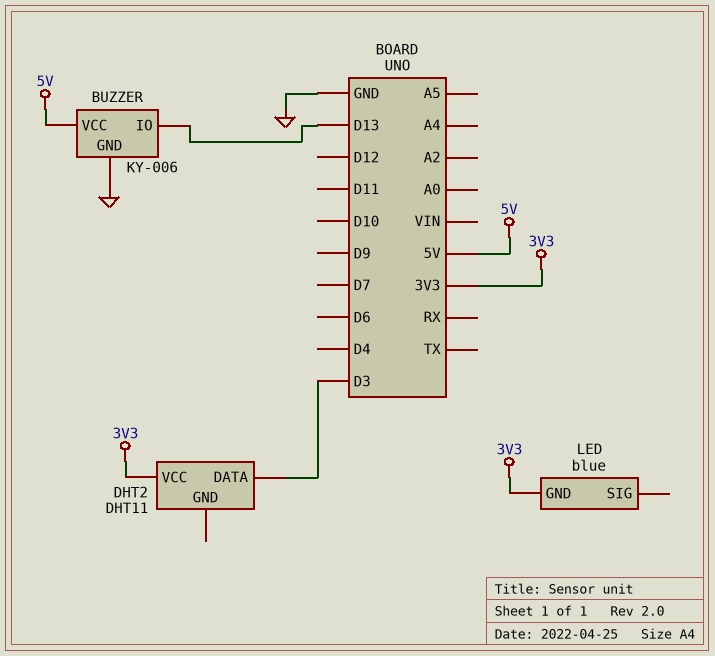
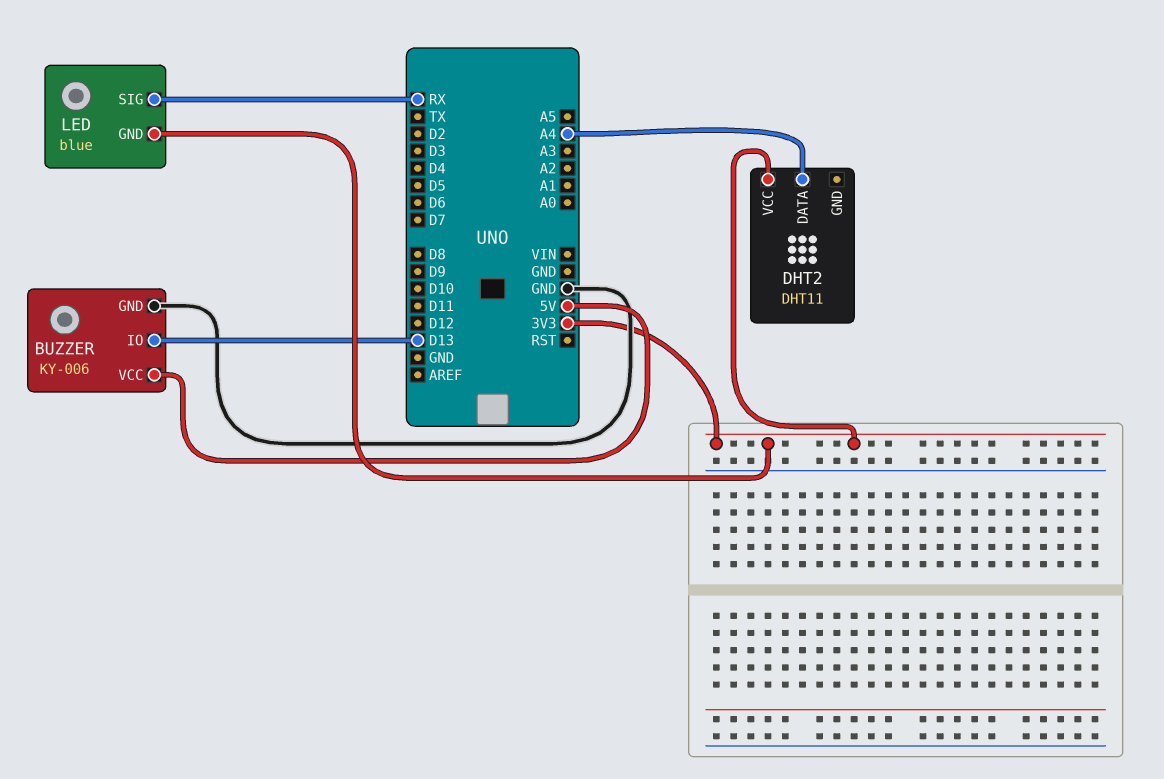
DHT2 pin DATA: D3 -> A4
LED pin SIG: none -> RX

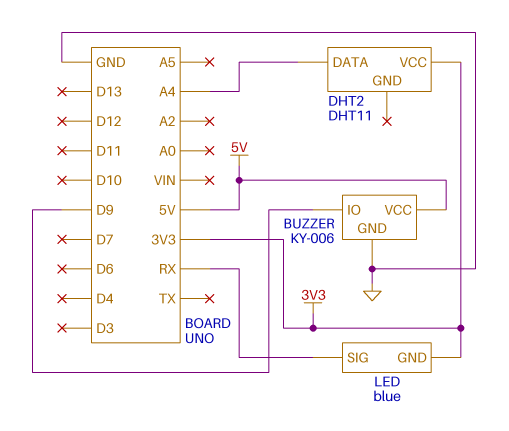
BUZZER pin IO: D13 -> D9

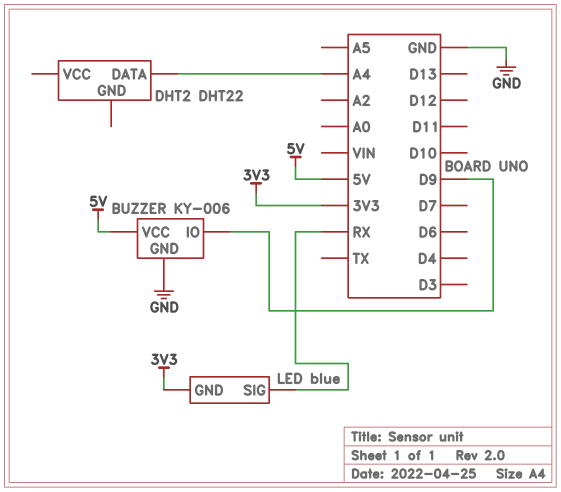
DHT2: DHT11 -> DHT22
DHT2 pin VCC: 3V3 -> none

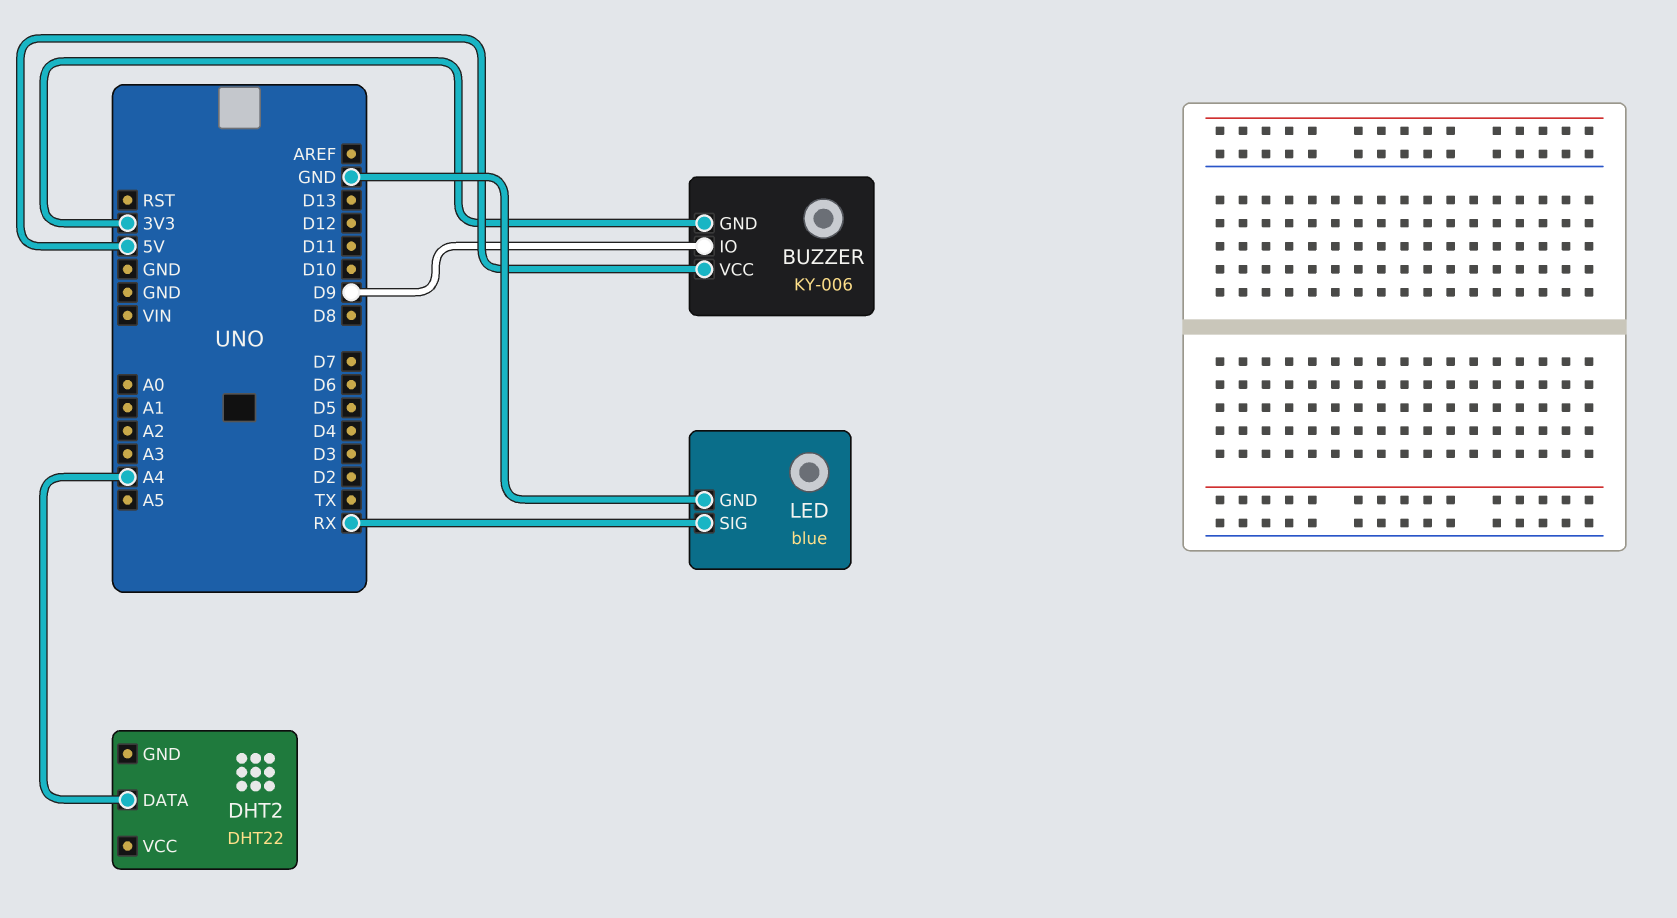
BUZZER pin GND: GND -> 3V3
LED pin GND: 3V3 -> GND

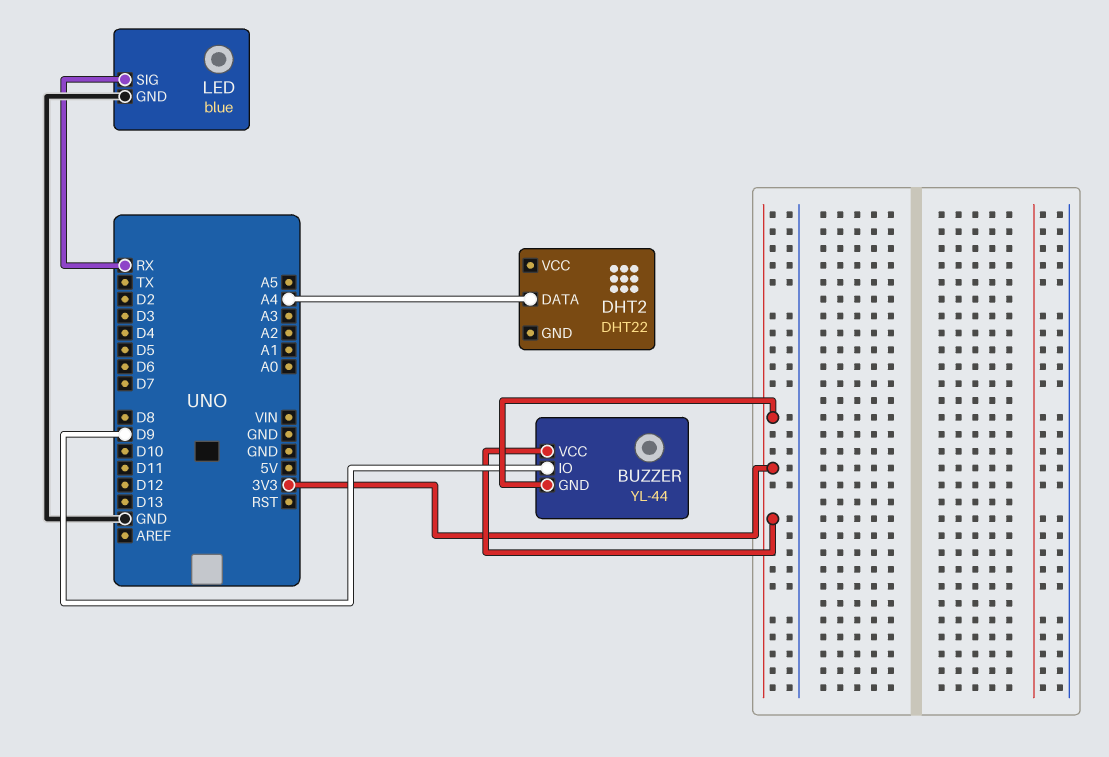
BUZZER: KY-006 -> YL-44
BUZZER pin VCC: 5V -> 3V3

